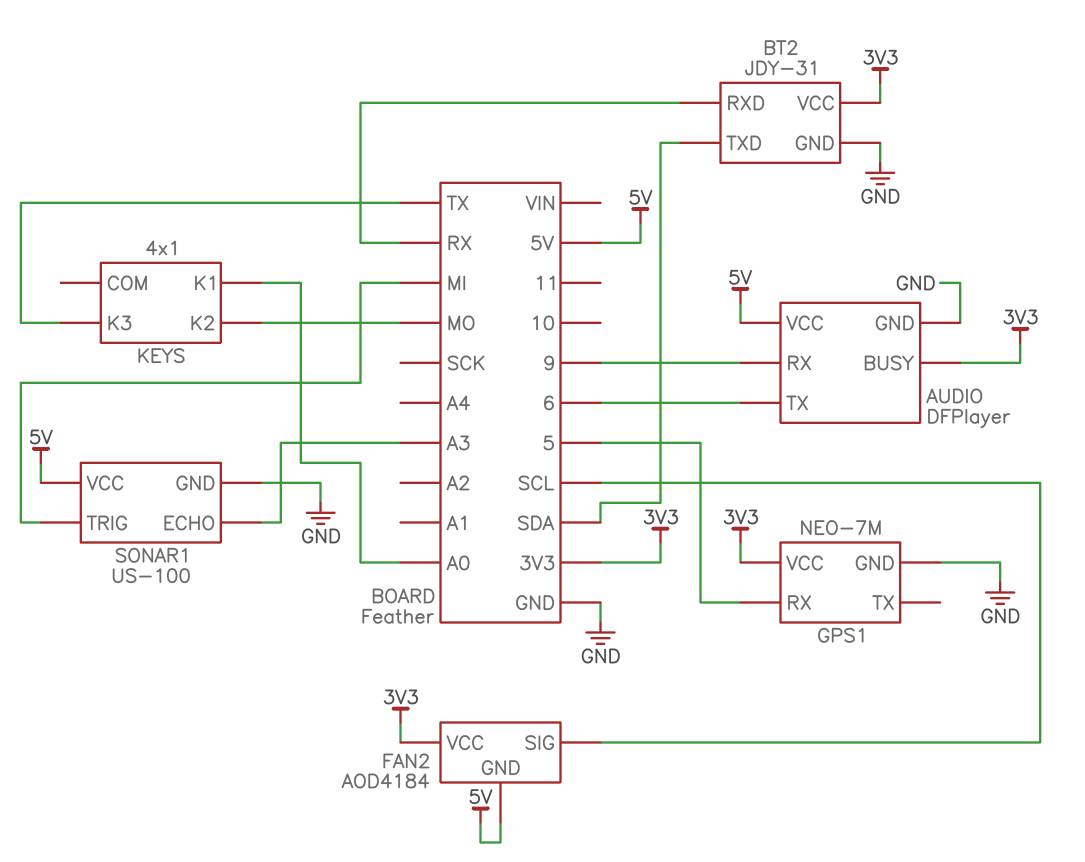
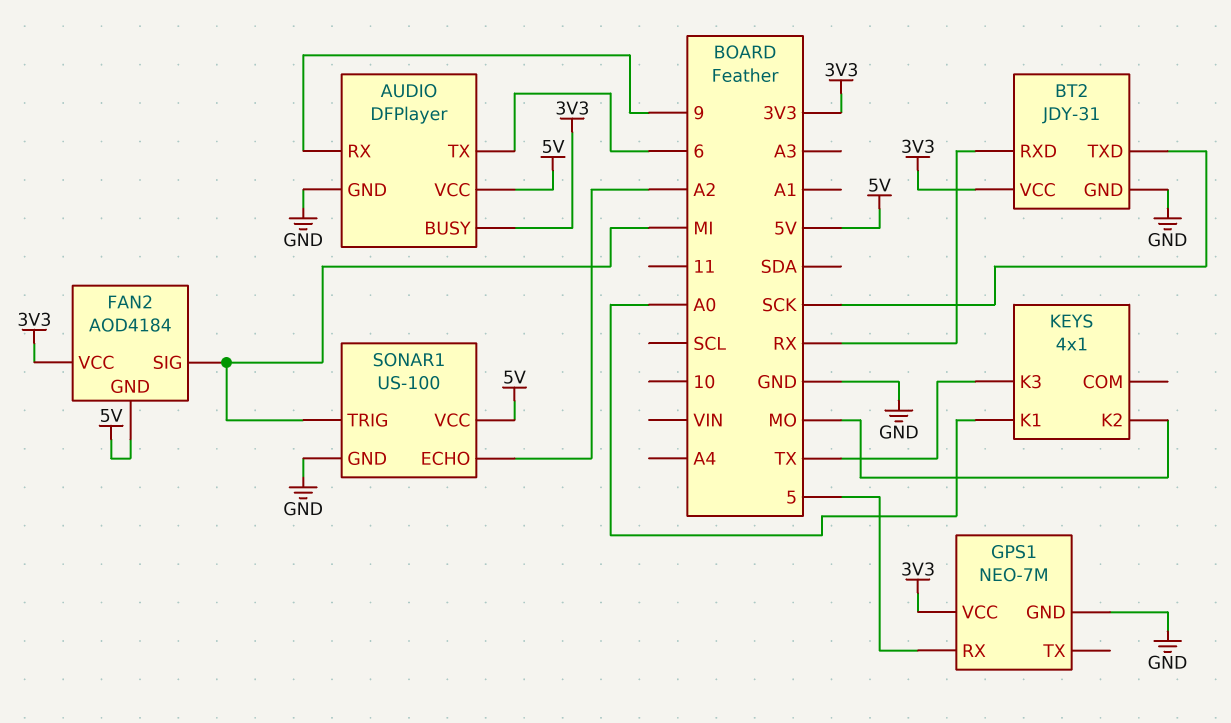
BT2 pin TXD: SDA -> SCK
FAN2 pin SIG: SCL -> MI
SONAR1 pin ECHO: A3 -> A2

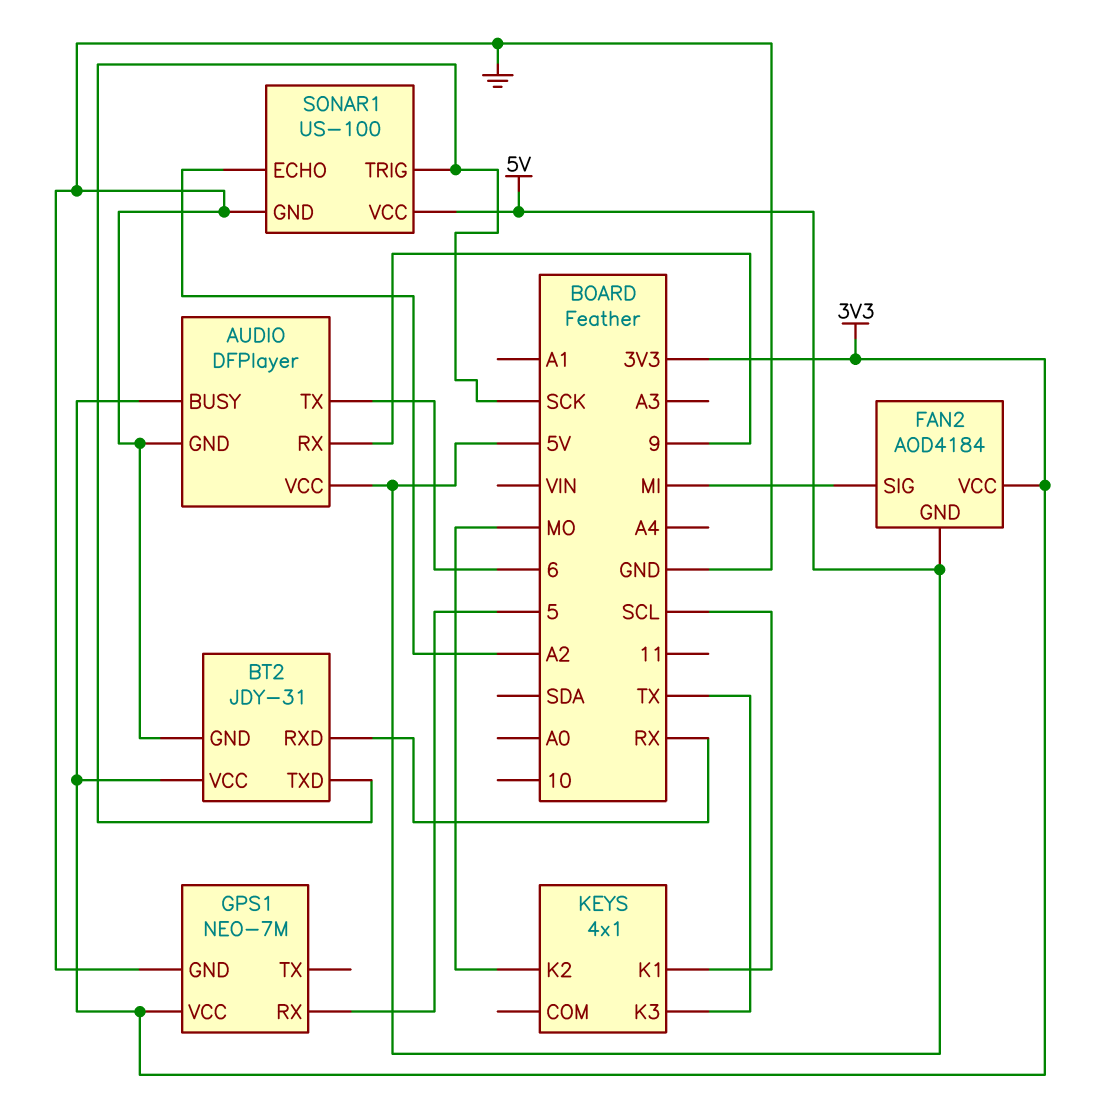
KEYS pin K1: A0 -> SCL
SONAR1 pin TRIG: MI -> SCK

